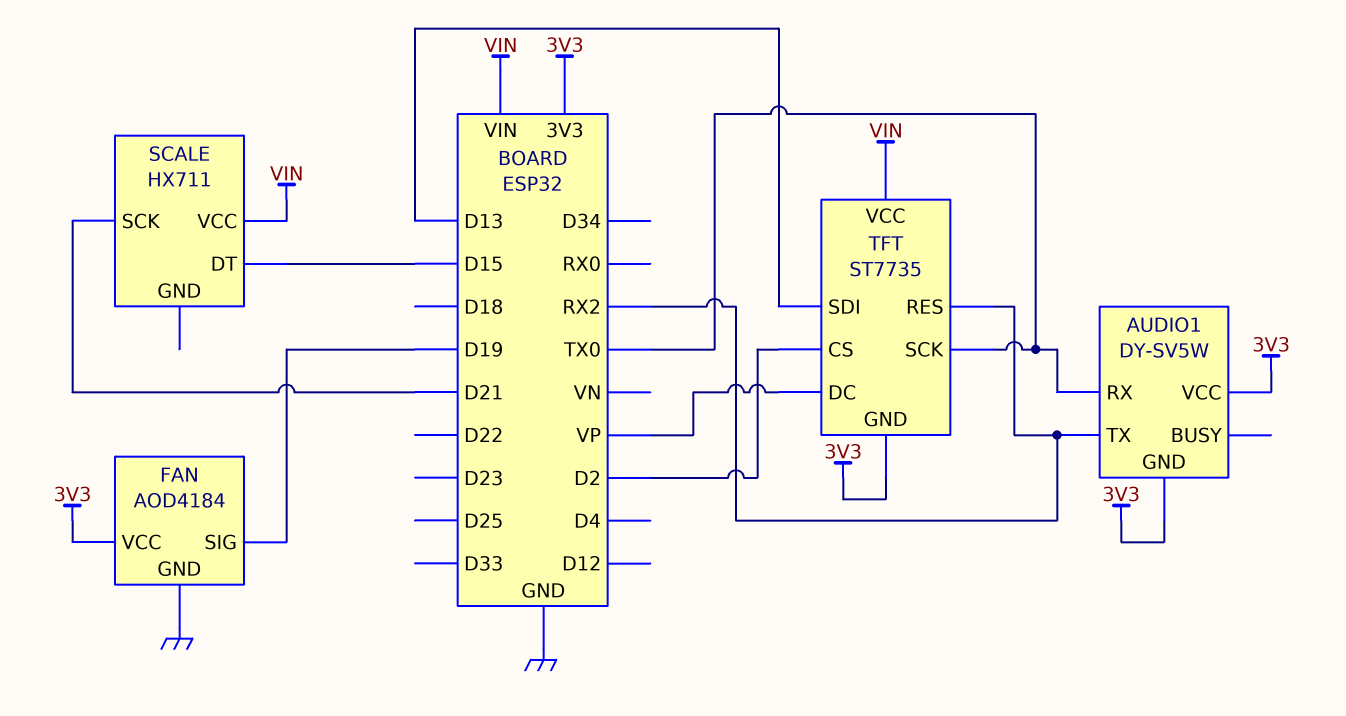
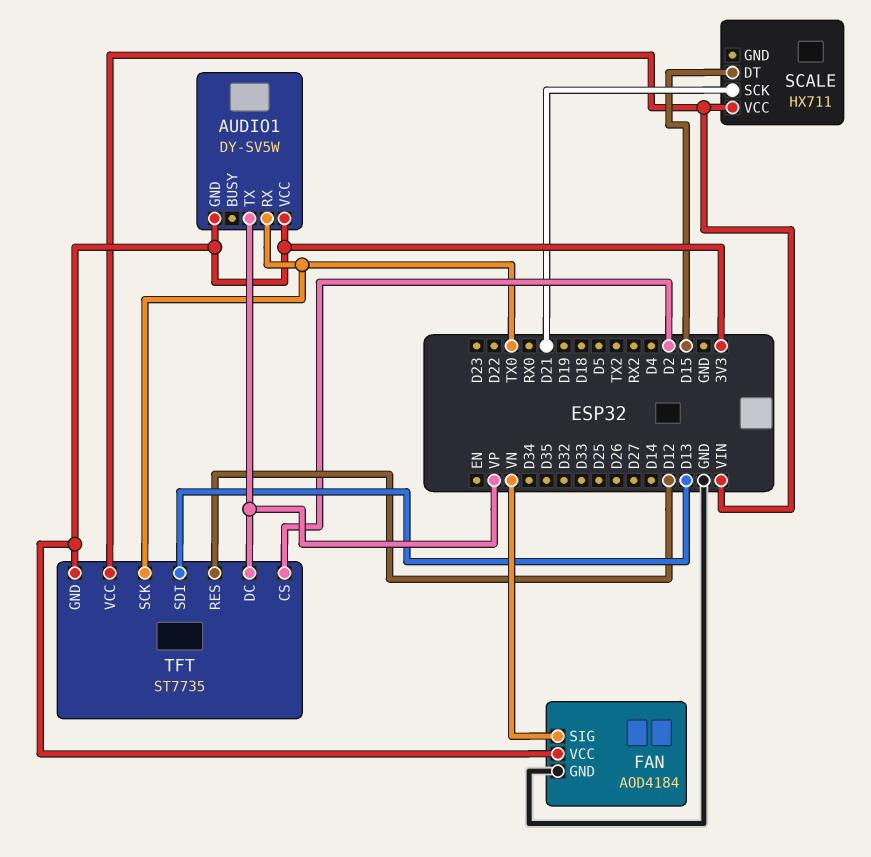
AUDIO1 pin TX: RX2 -> VP
FAN pin SIG: D19 -> VN
TFT pin RES: RX2 -> D12

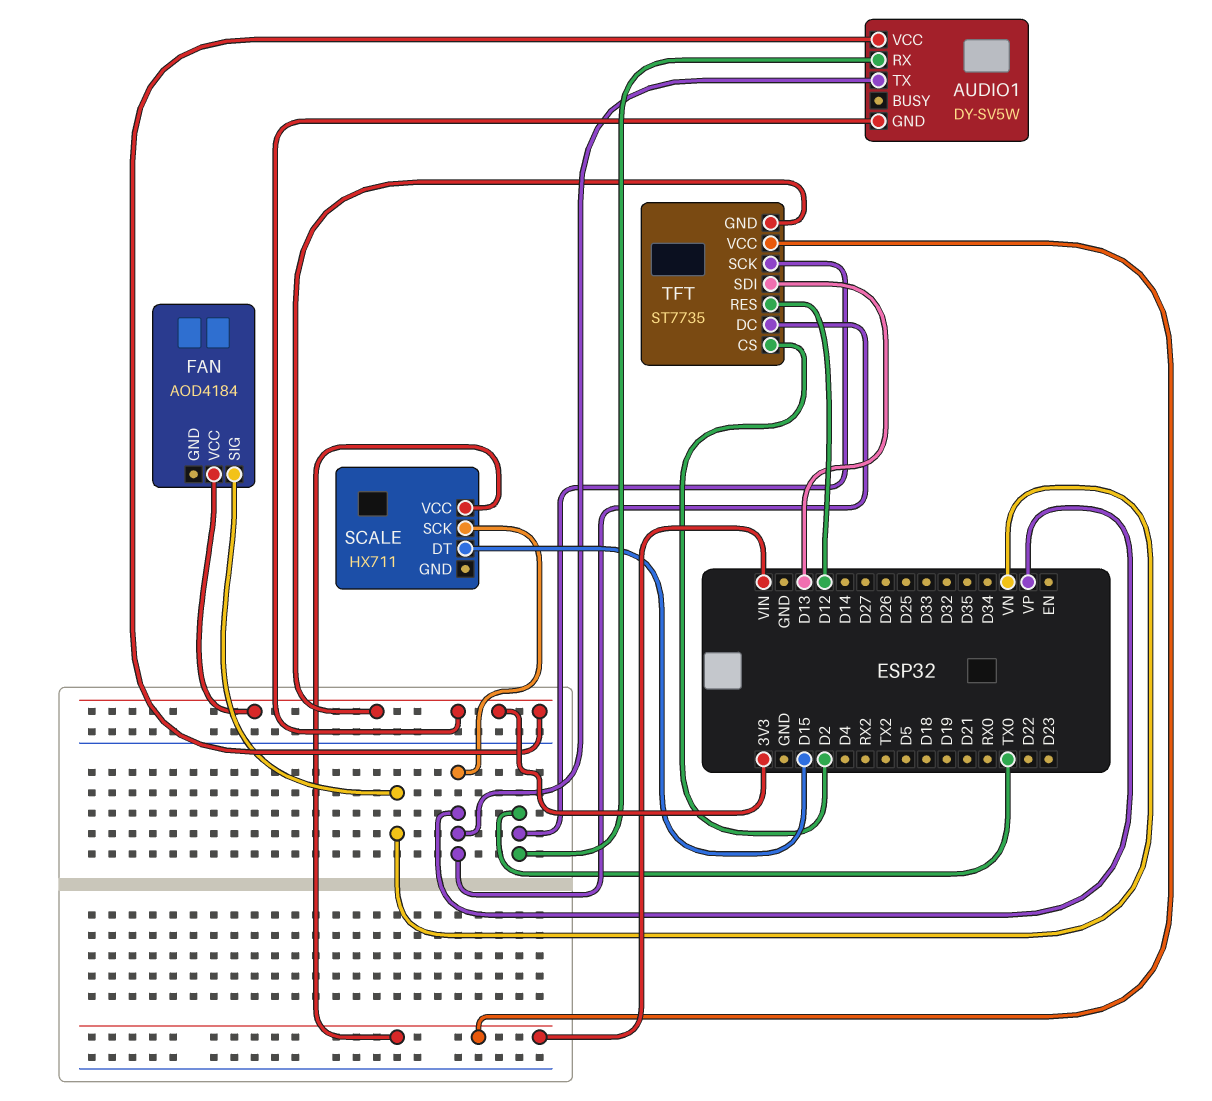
FAN pin GND: GND -> none
SCALE pin SCK: D21 -> VP

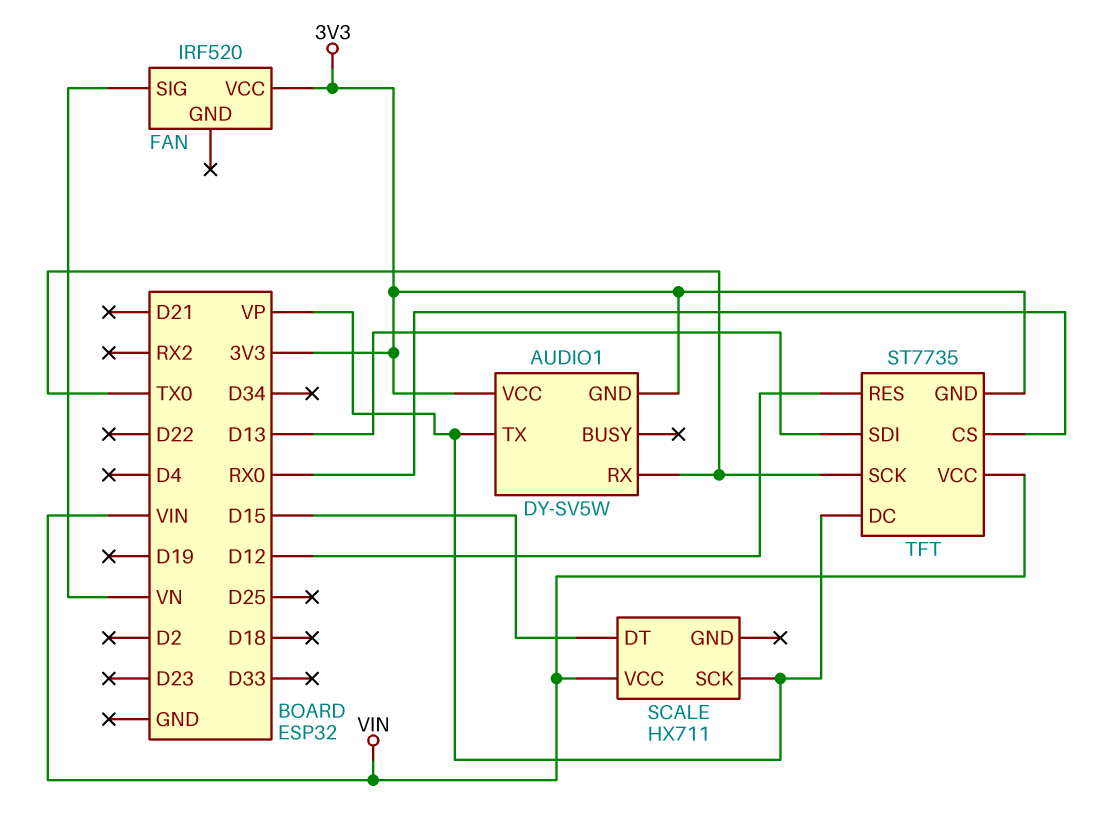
FAN: AOD4184 -> IRF520
TFT pin CS: D2 -> RX0

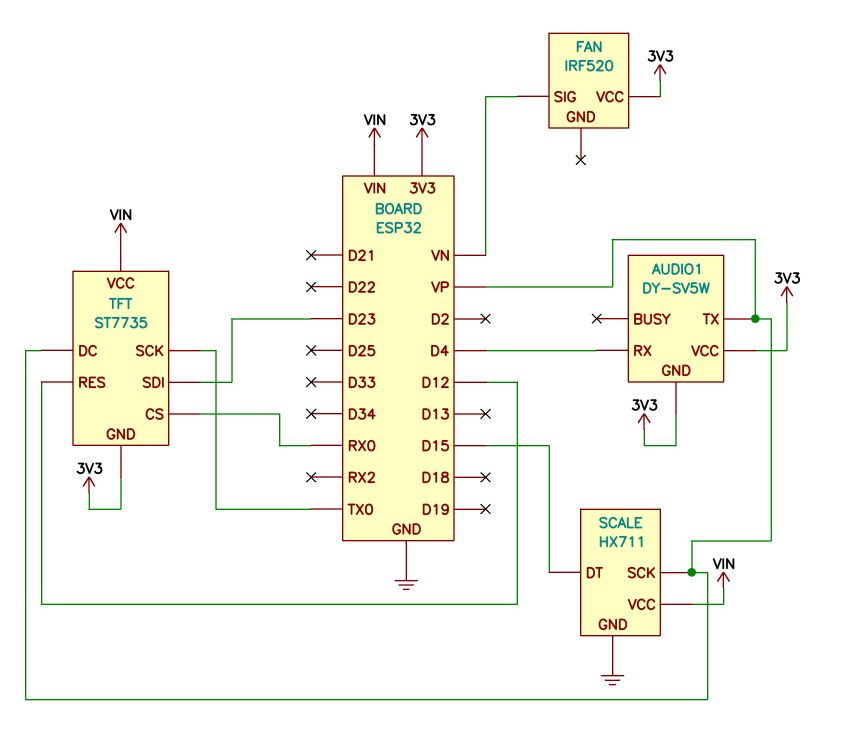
AUDIO1 pin RX: TX0 -> D4
SCALE pin GND: none -> GND
TFT pin SDI: D13 -> D23

